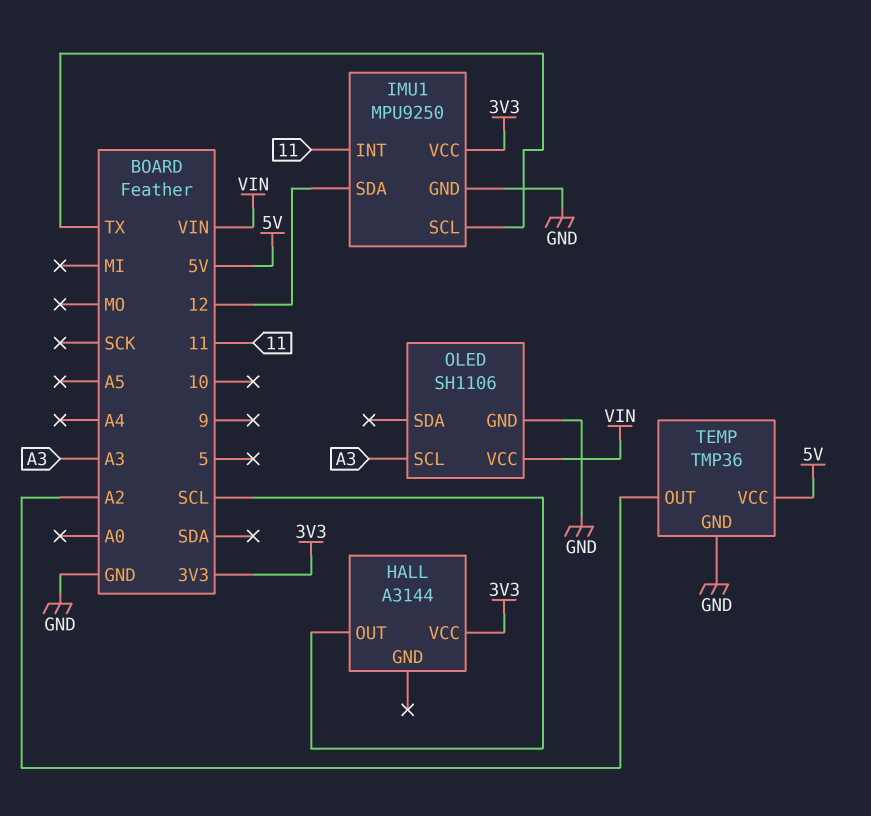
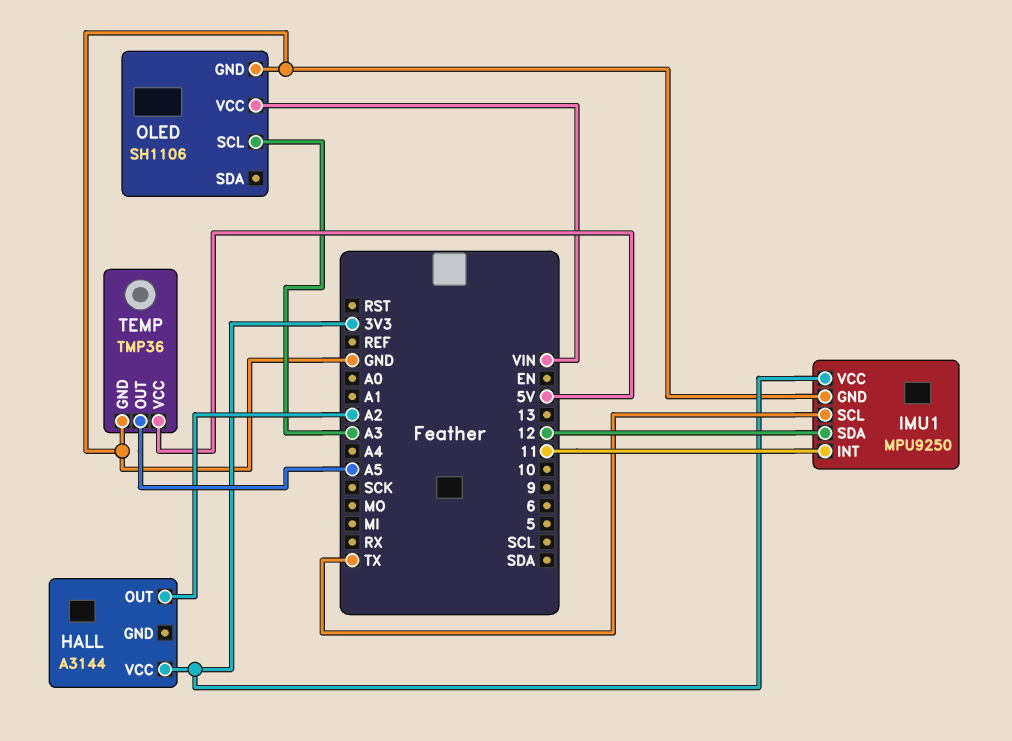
HALL pin OUT: SCL -> A2
TEMP pin OUT: A2 -> A5

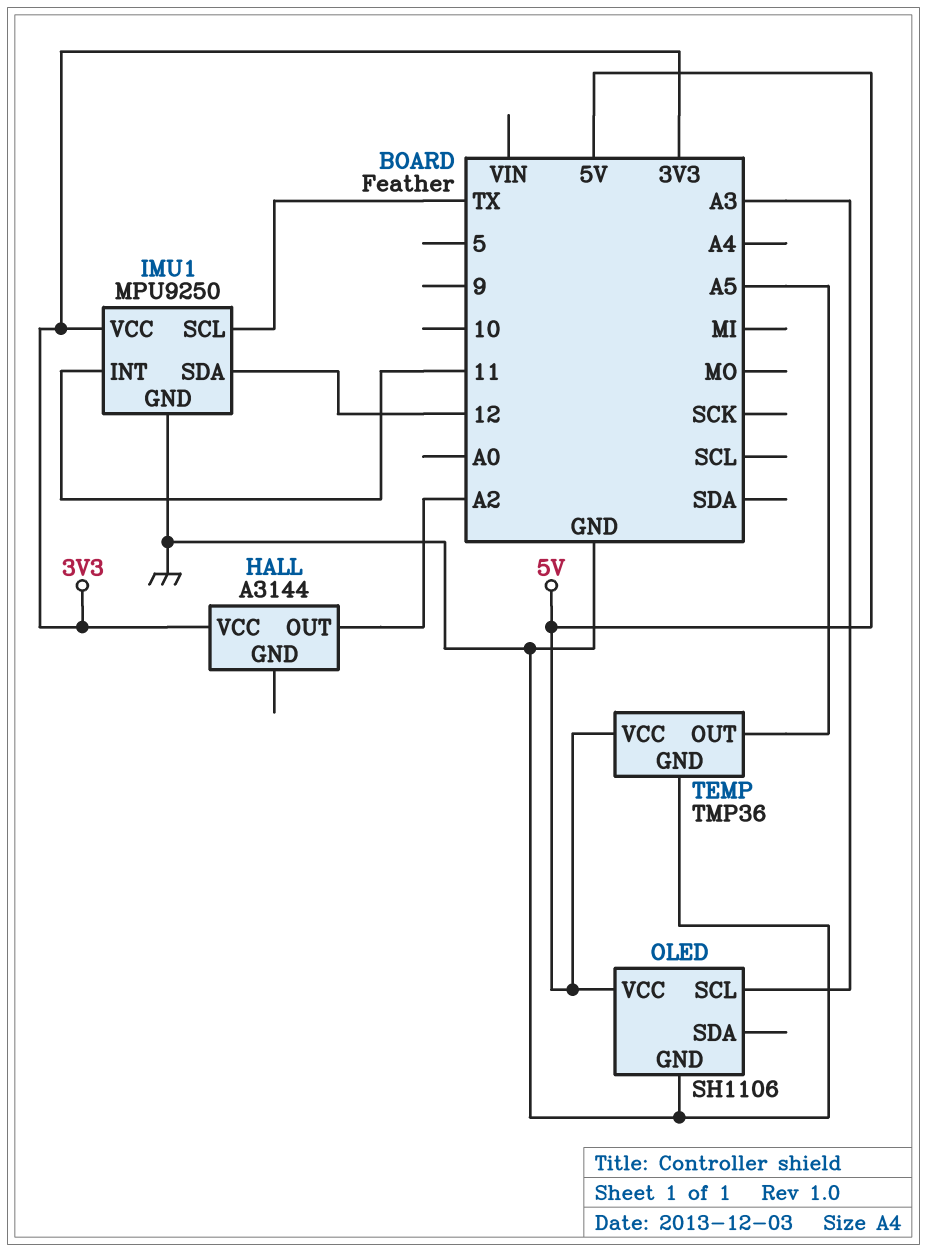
OLED pin VCC: VIN -> 5V

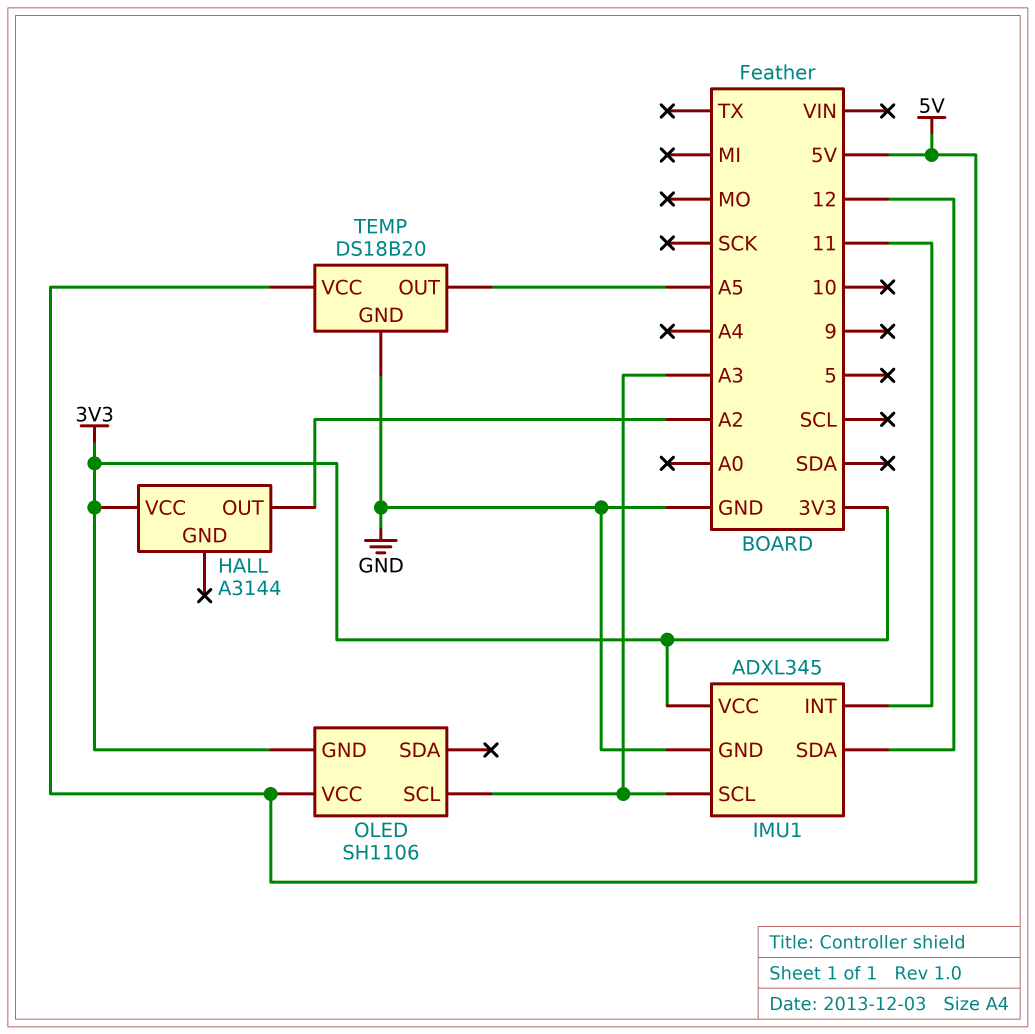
IMU1: MPU9250 -> ADXL345
IMU1 pin SCL: TX -> A3
OLED pin GND: GND -> 3V3
TEMP: TMP36 -> DS18B20

